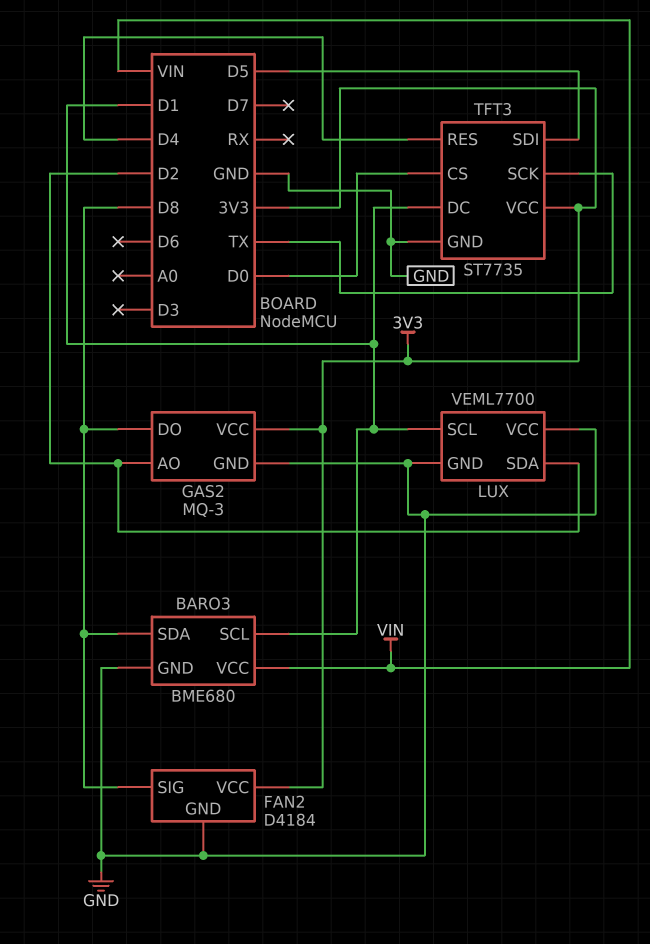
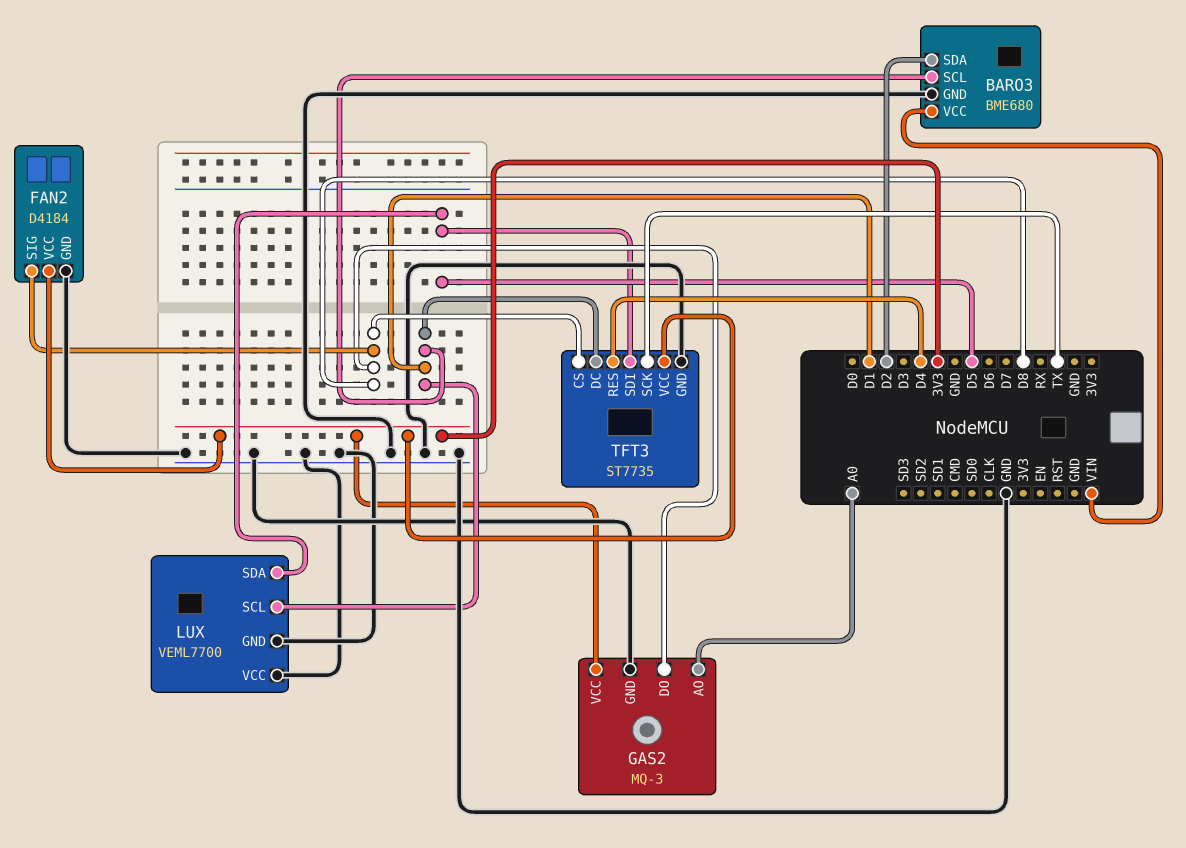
BARO3 pin SDA: D8 -> D2
GAS2 pin AO: D2 -> A0
LUX pin SDA: D2 -> D5
TFT3 pin CS: D0 -> D8

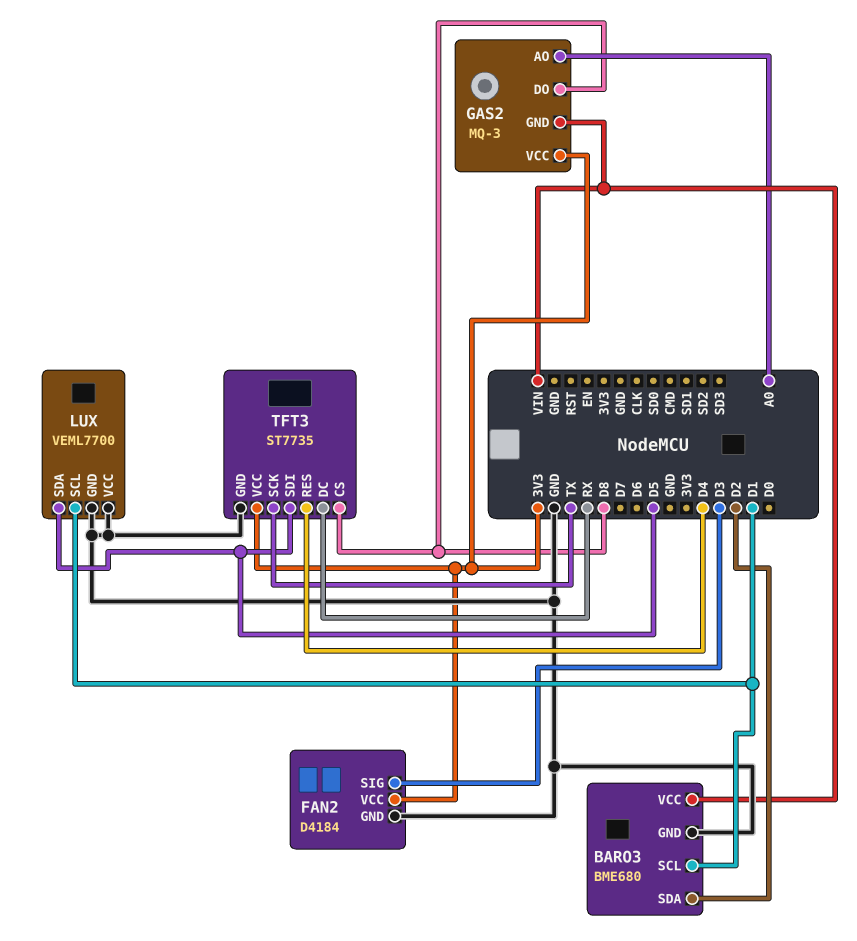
FAN2 pin SIG: D8 -> D3
GAS2 pin GND: GND -> VIN
TFT3 pin DC: D1 -> RX

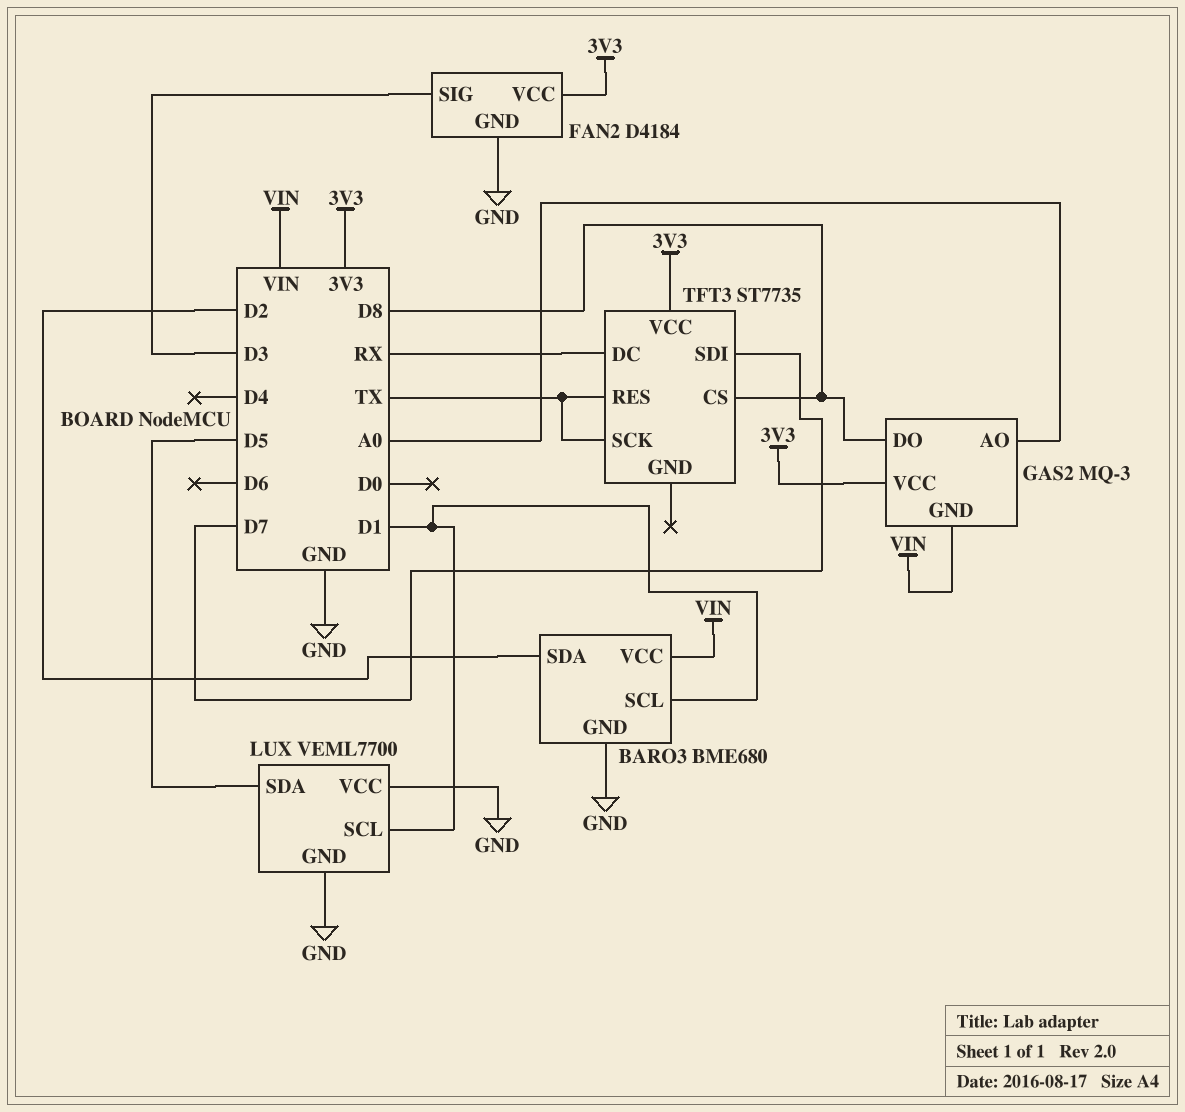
TFT3 pin GND: GND -> none
TFT3 pin RES: D4 -> TX
TFT3 pin SDI: D5 -> D7

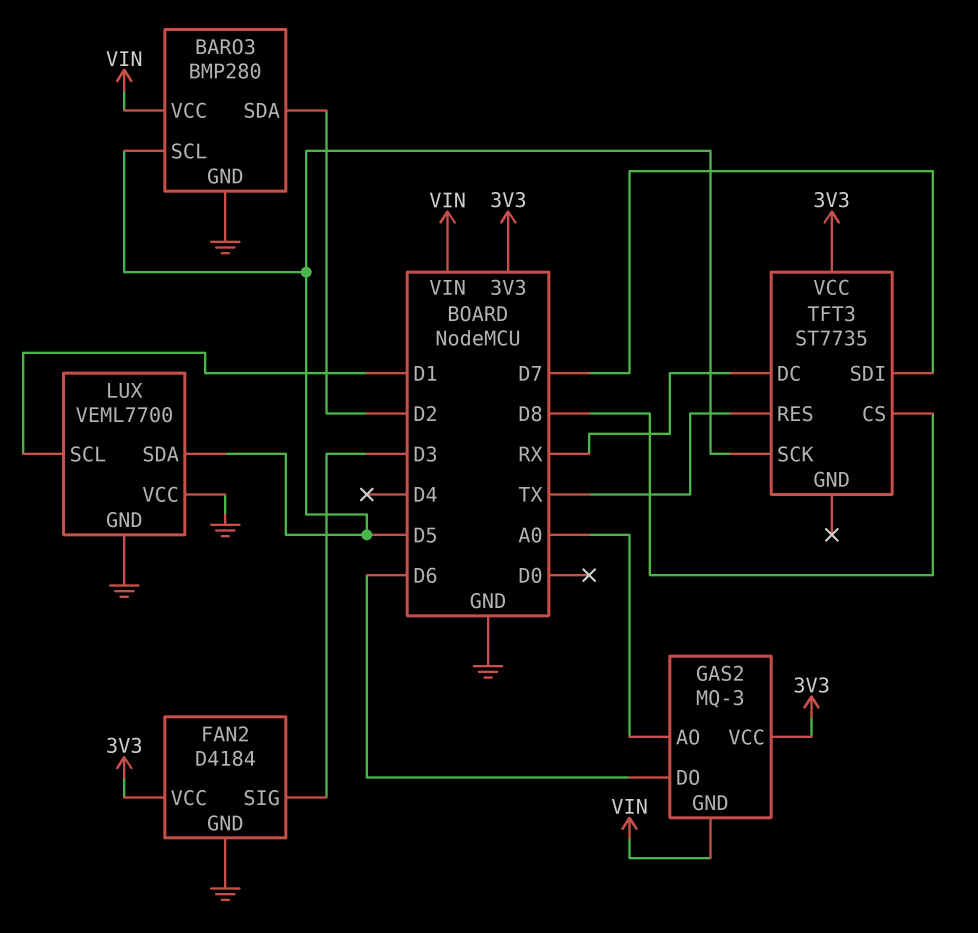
BARO3: BME680 -> BMP280
BARO3 pin SCL: D1 -> D5
GAS2 pin DO: D8 -> D6
TFT3 pin SCK: TX -> D5

